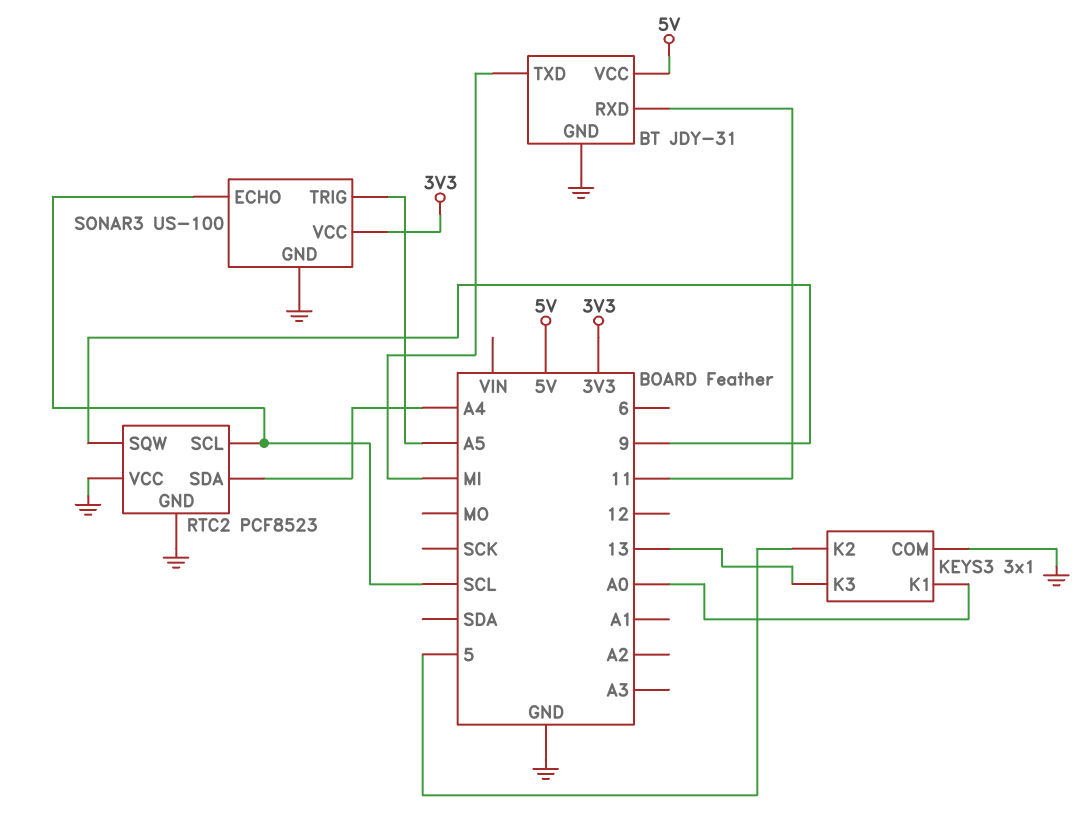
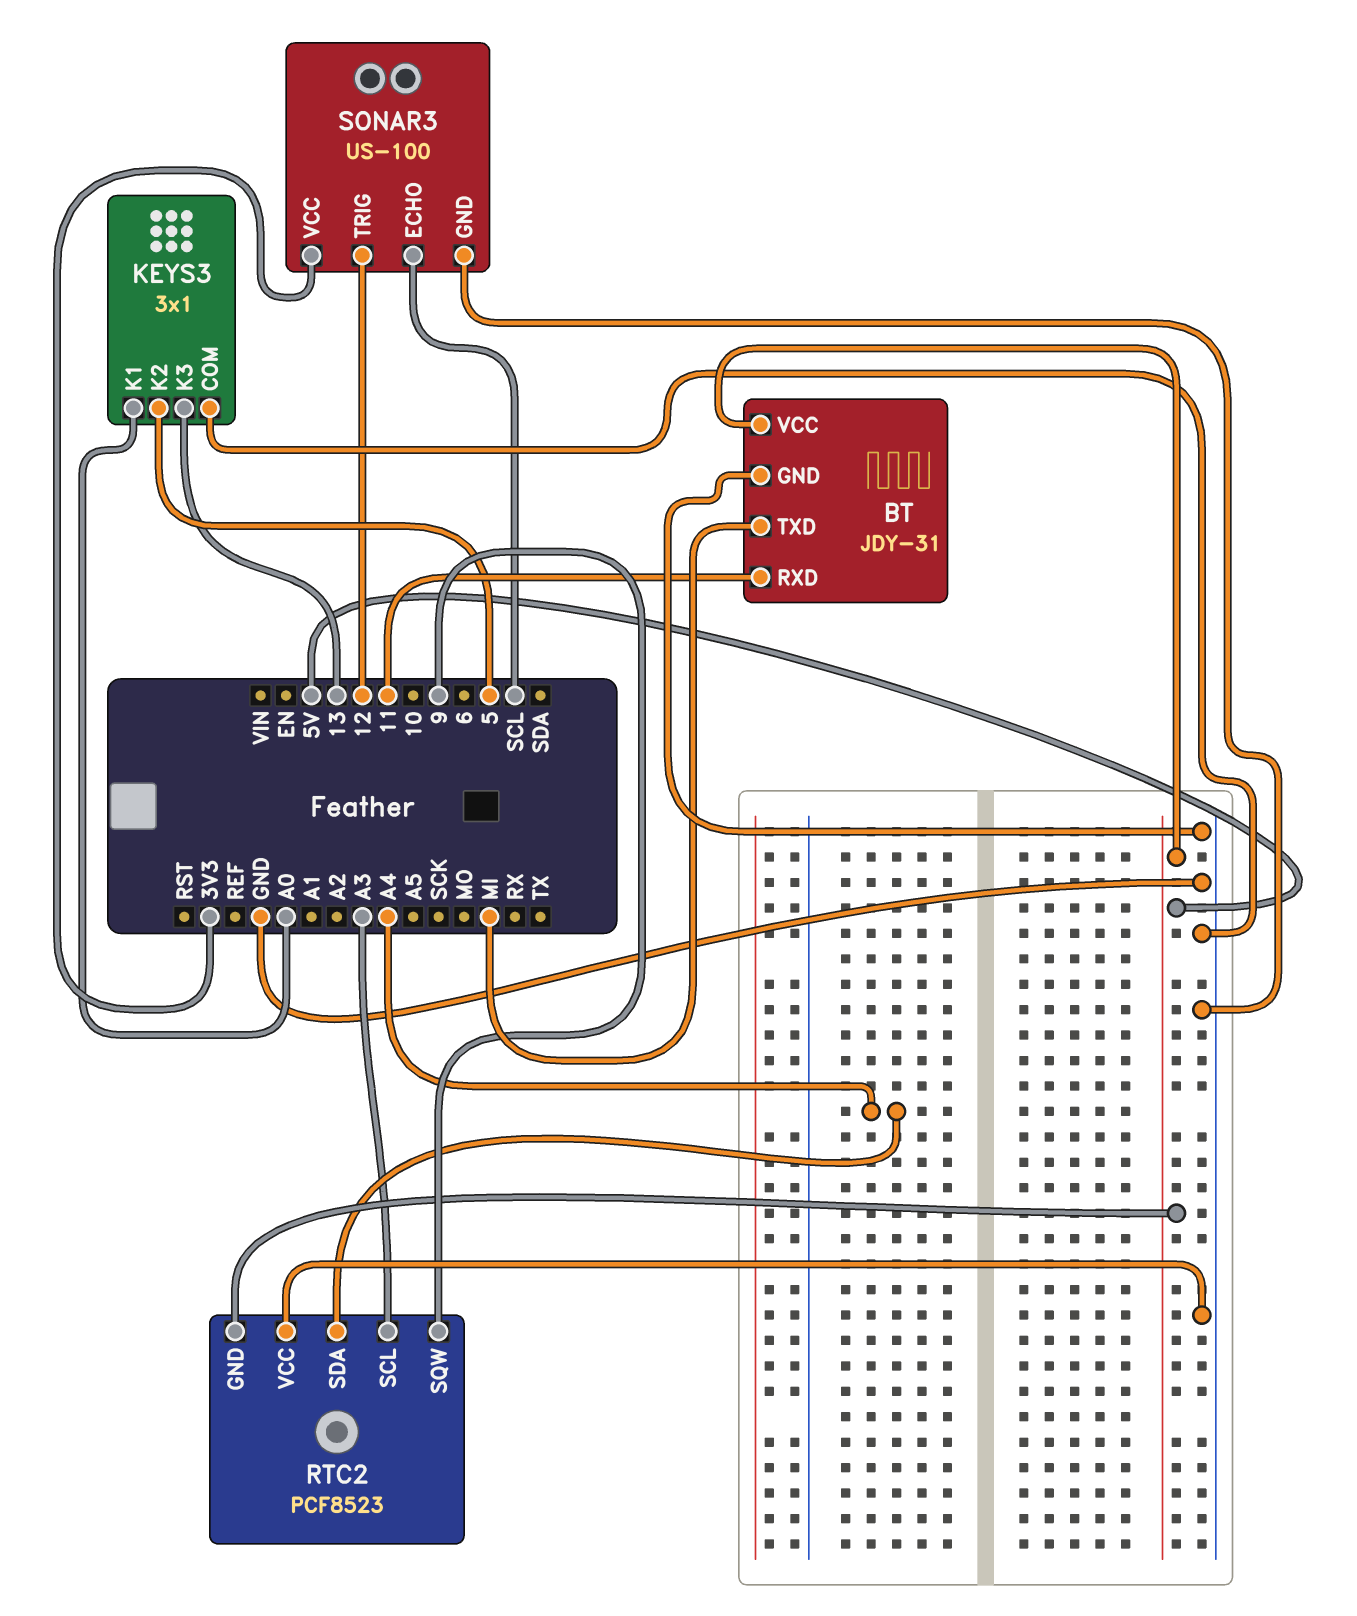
RTC2 pin GND: GND -> 5V
RTC2 pin SCL: SCL -> A3
SONAR3 pin TRIG: A5 -> 12

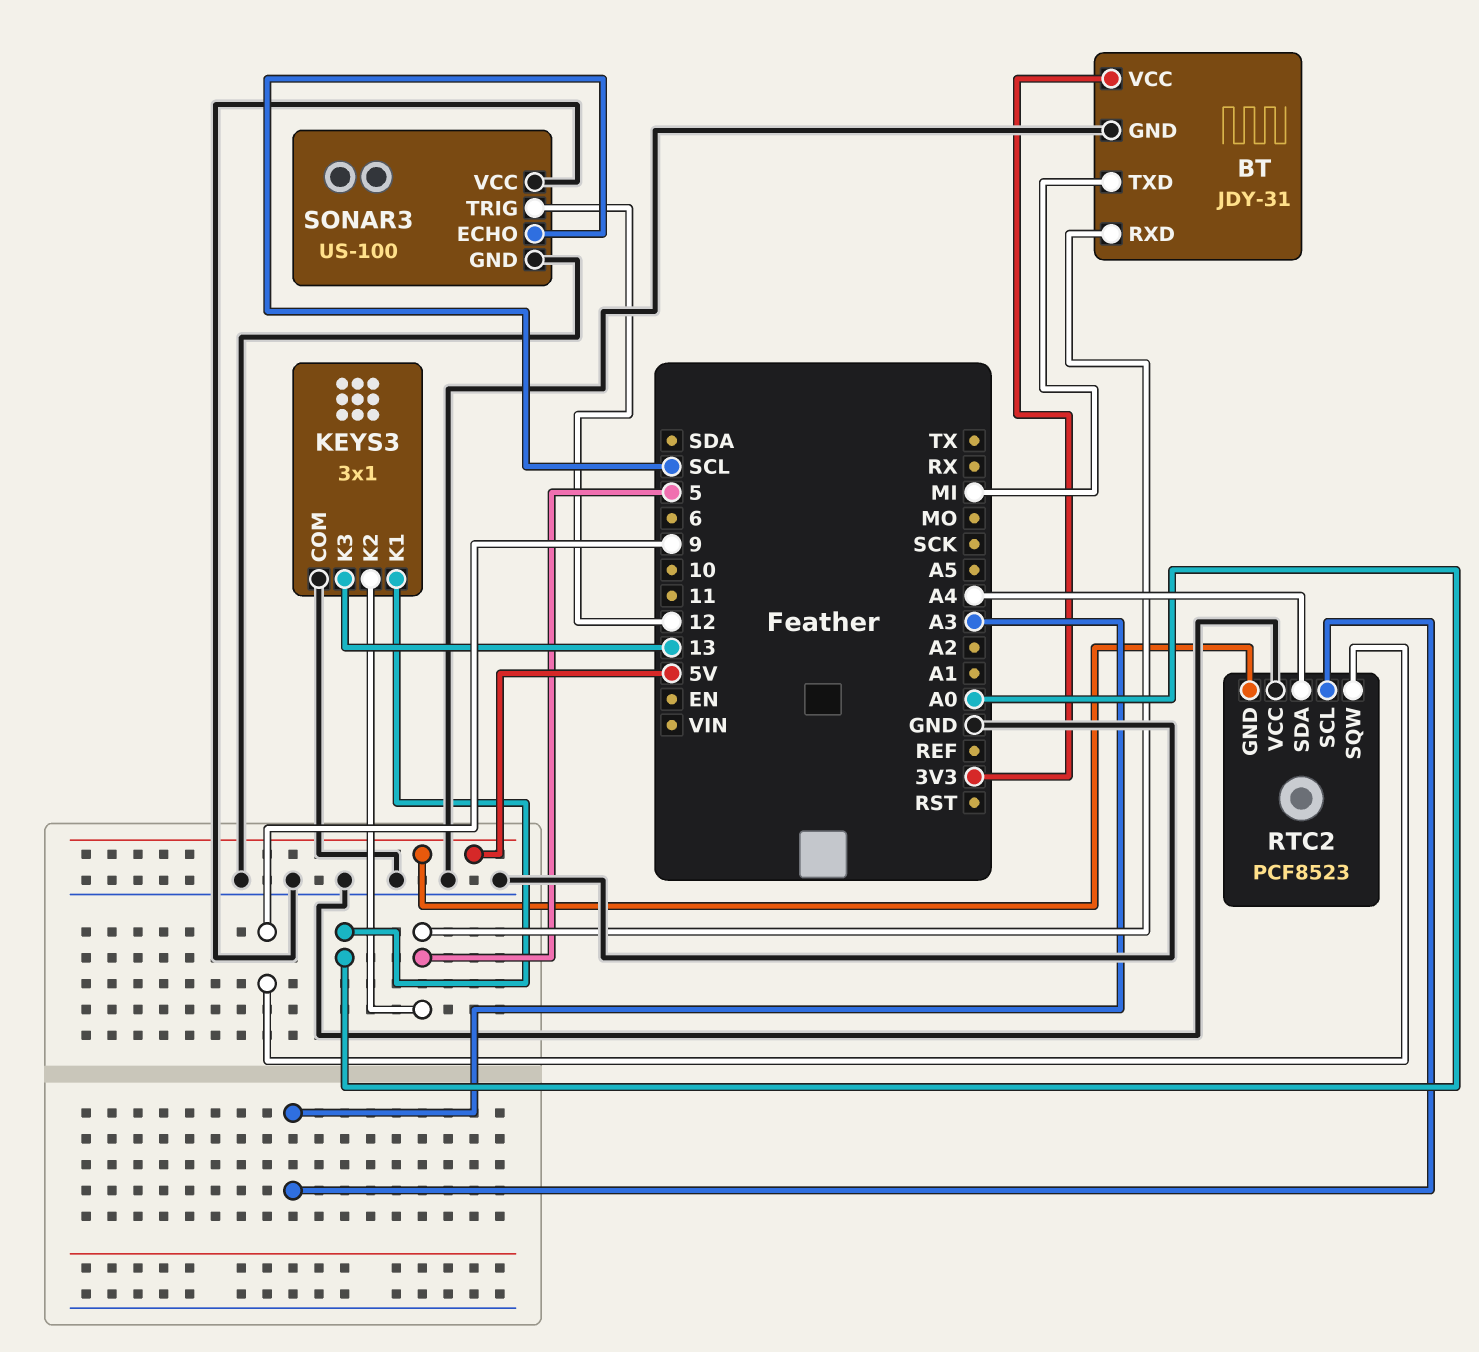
BT pin RXD: 11 -> 5
BT pin VCC: 5V -> 3V3
SONAR3 pin VCC: 3V3 -> GND

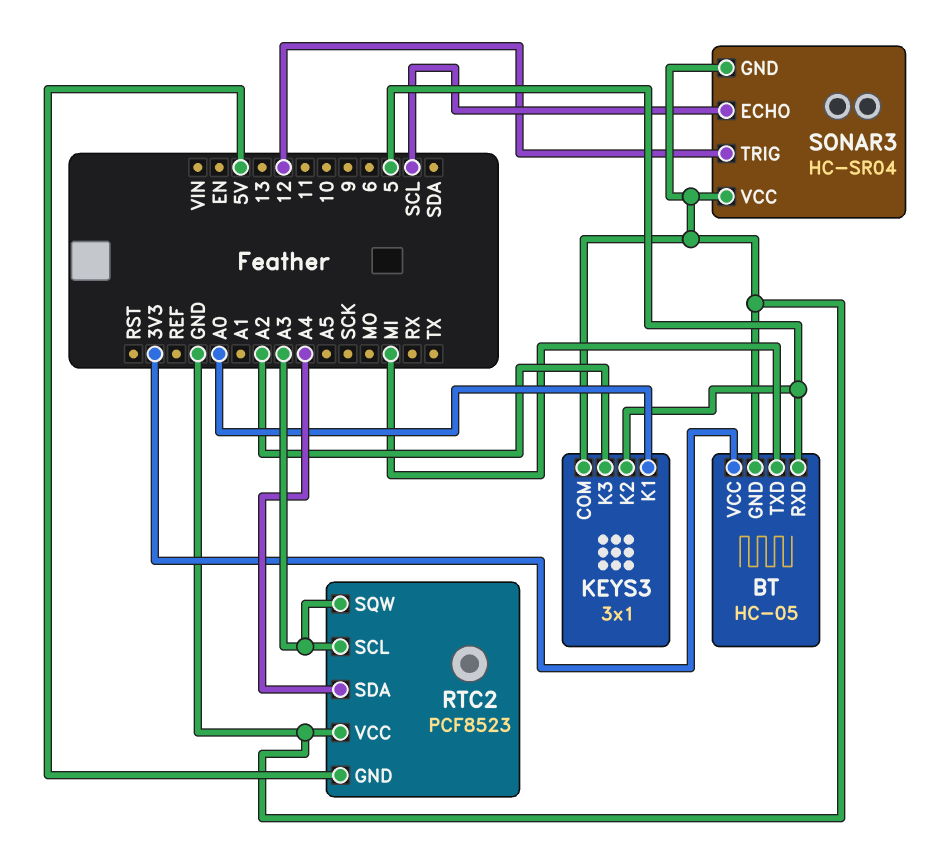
BT: JDY-31 -> HC-05
KEYS3 pin K3: 13 -> A2
RTC2 pin SQW: 9 -> A3
SONAR3: US-100 -> HC-SR04

